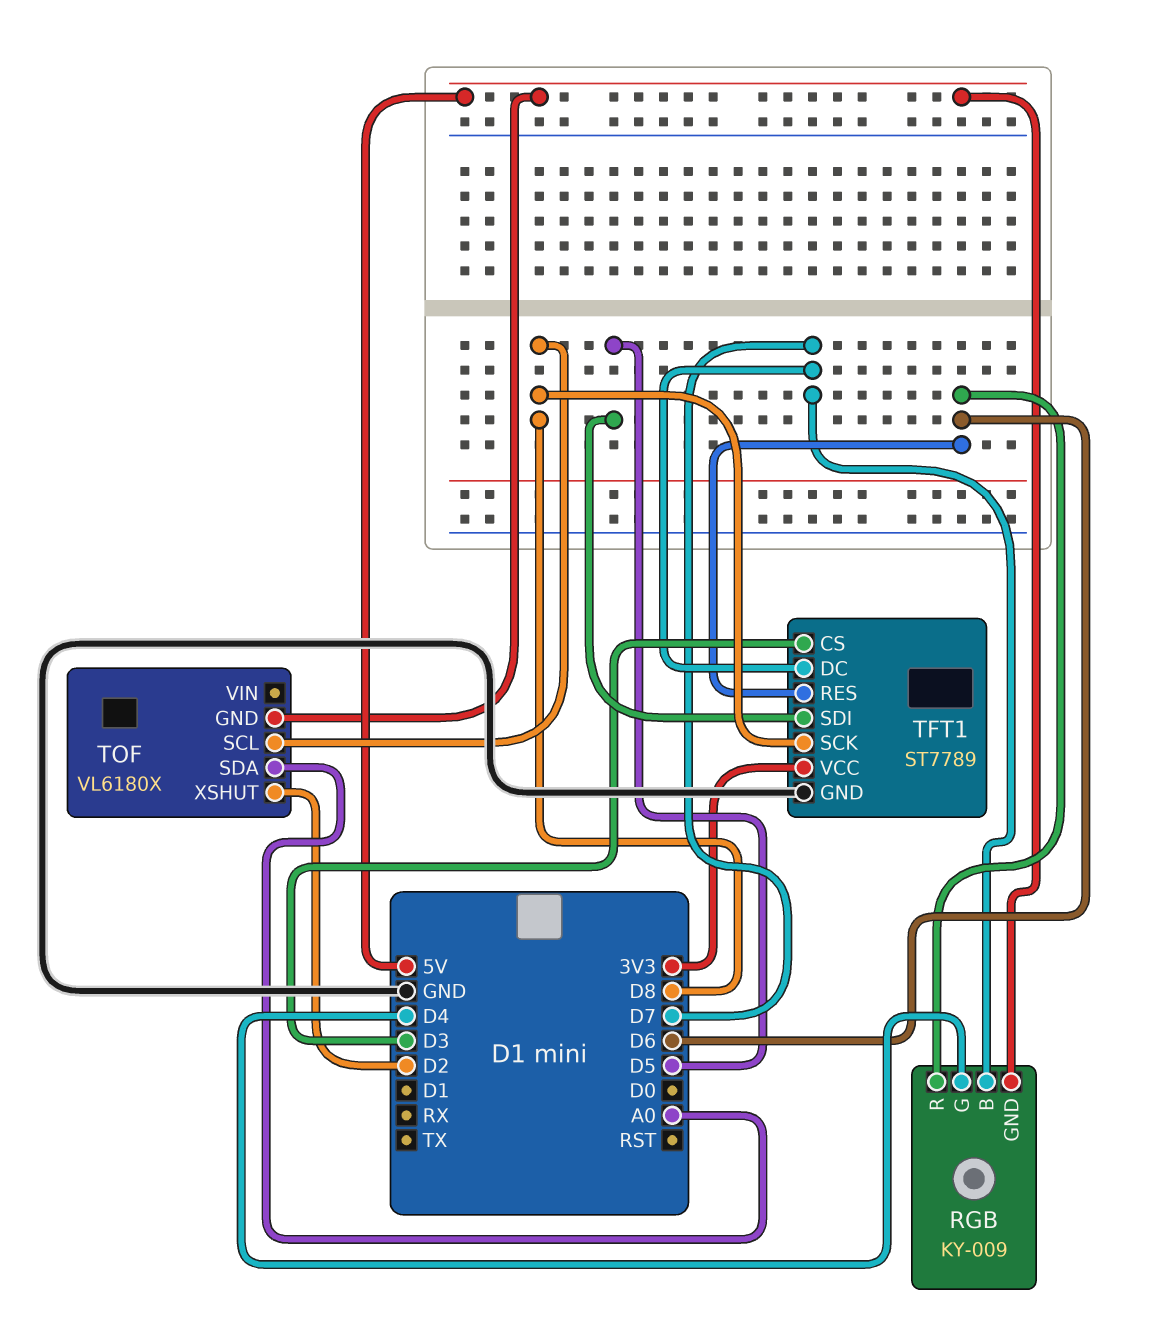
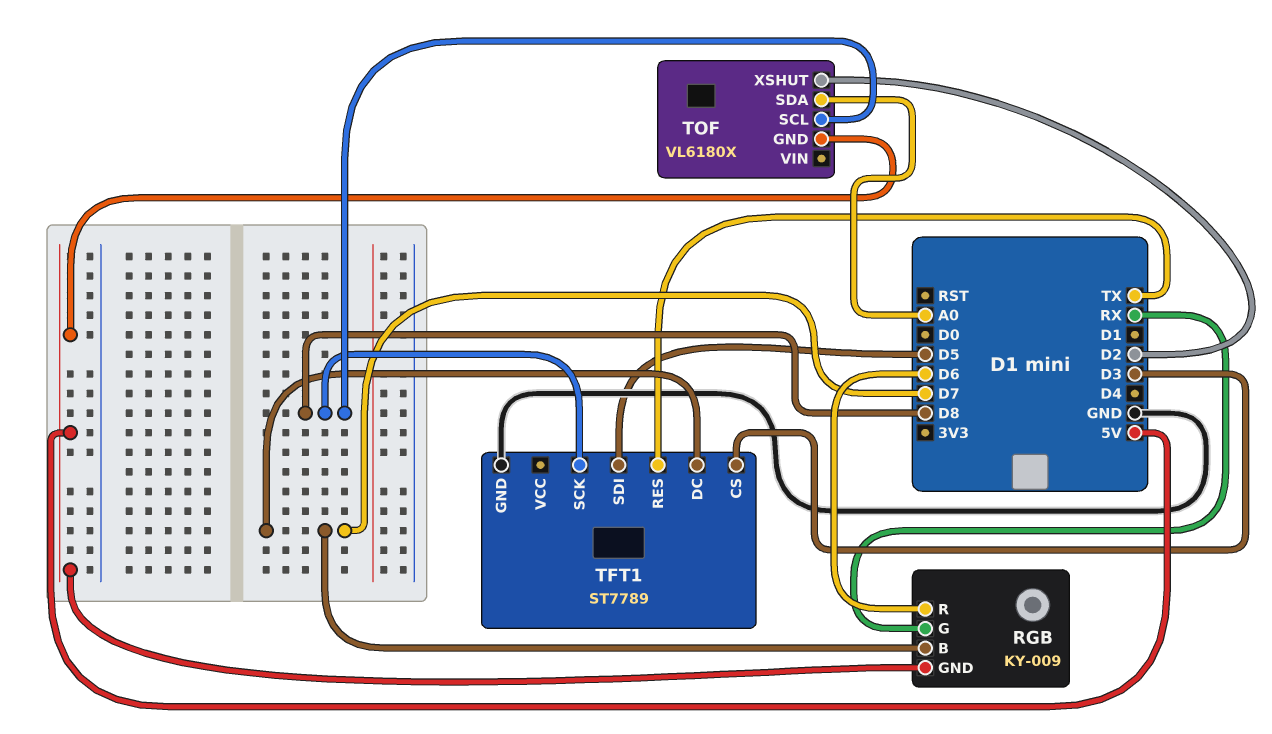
RGB pin G: D4 -> RX
TFT1 pin RES: D6 -> TX
TFT1 pin VCC: 3V3 -> none

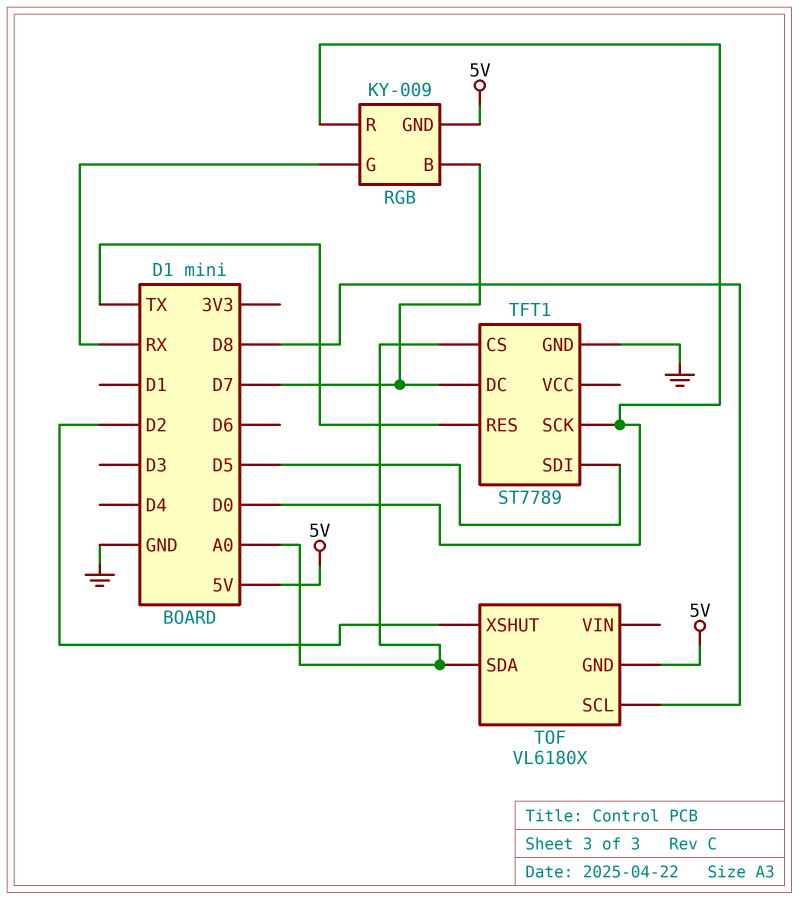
RGB pin R: D6 -> D0
TFT1 pin CS: D3 -> A0
TFT1 pin SCK: D8 -> D0

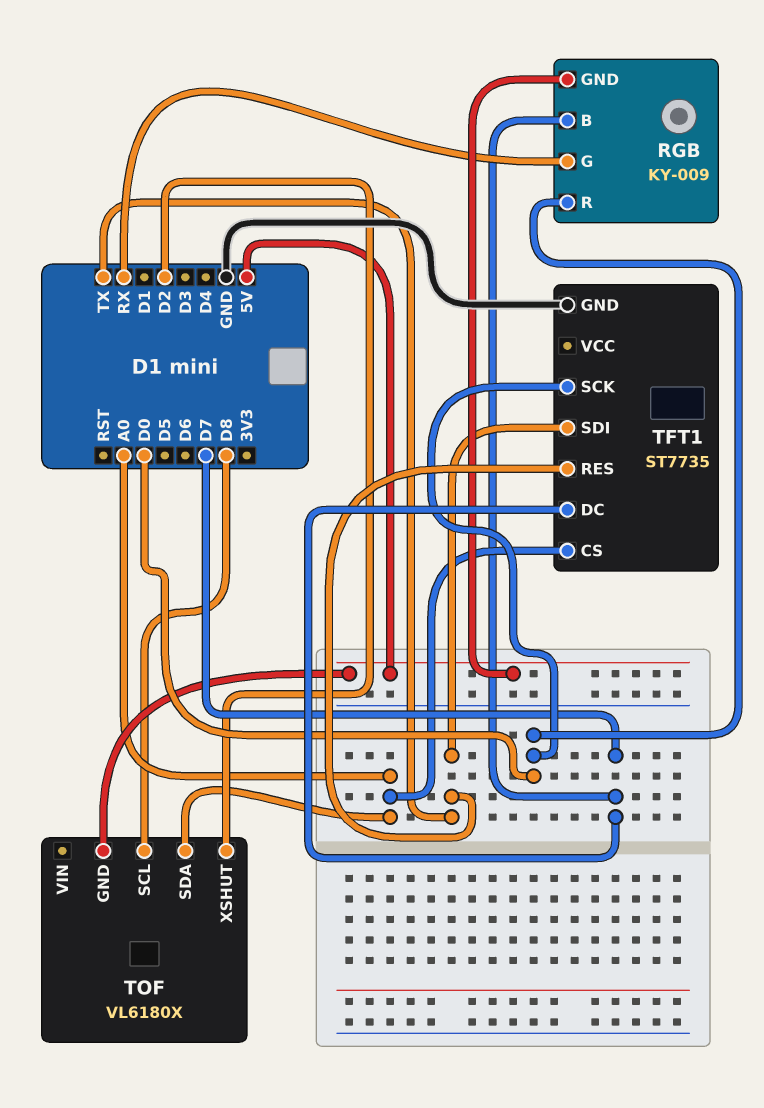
TFT1: ST7789 -> ST7735
TFT1 pin SDI: D5 -> TX

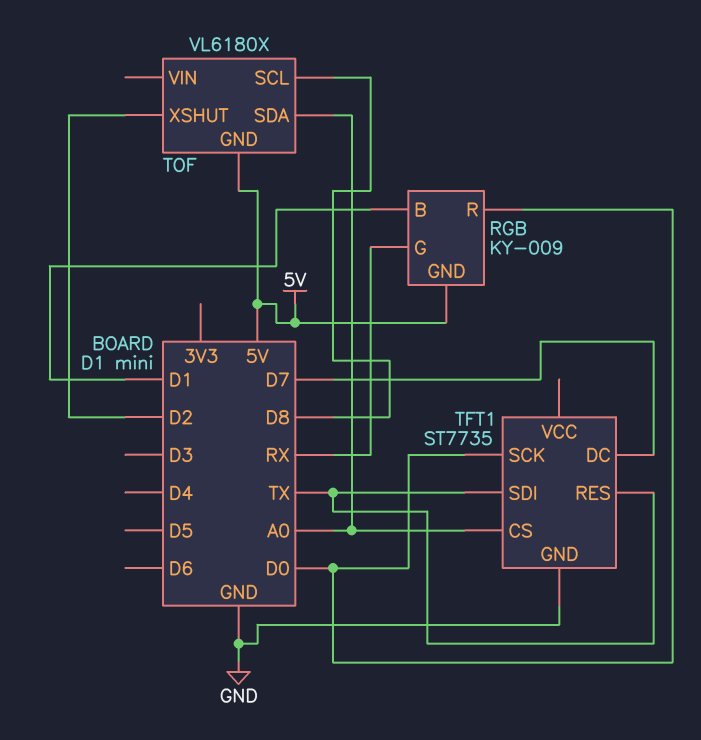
RGB pin B: D7 -> D1

